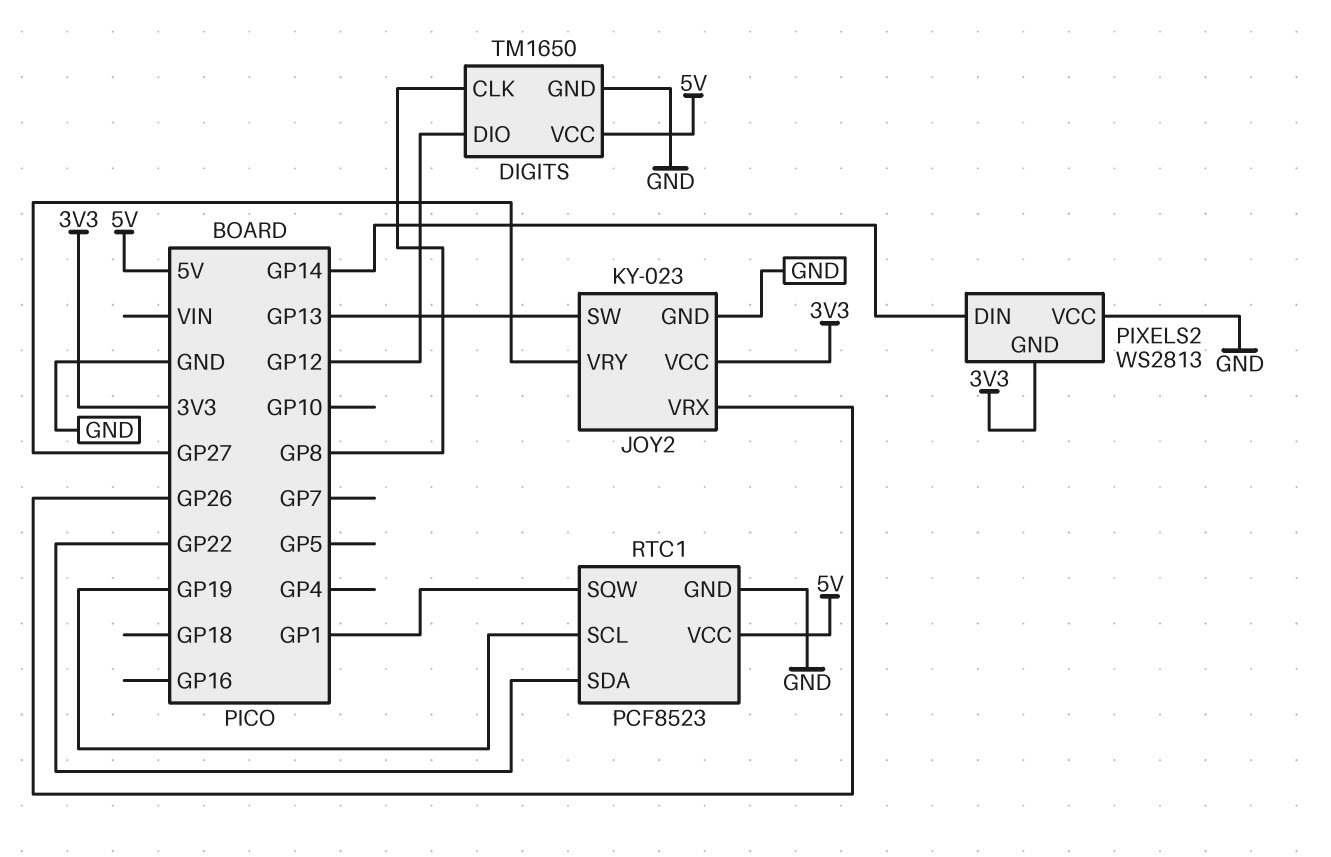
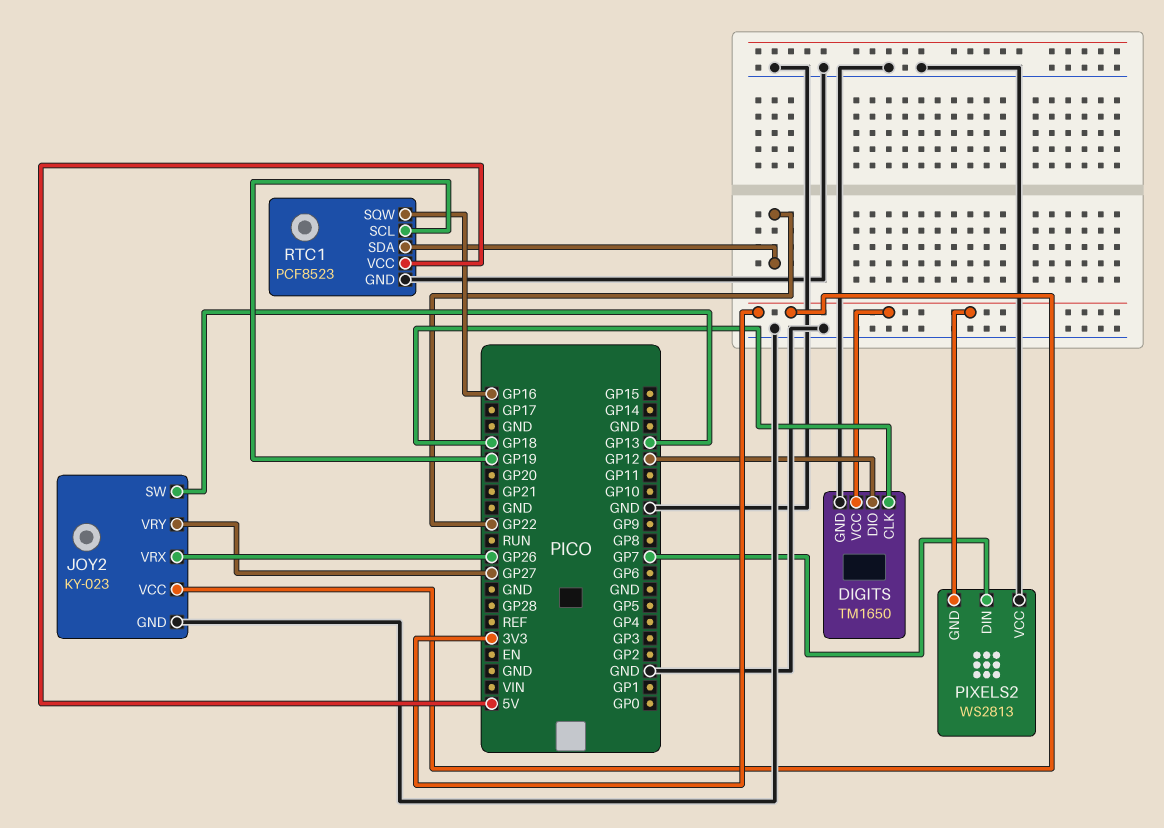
DIGITS pin CLK: GP8 -> GP18
DIGITS pin VCC: 5V -> 3V3
PIXELS2 pin DIN: GP14 -> GP7
RTC1 pin SQW: GP1 -> GP16

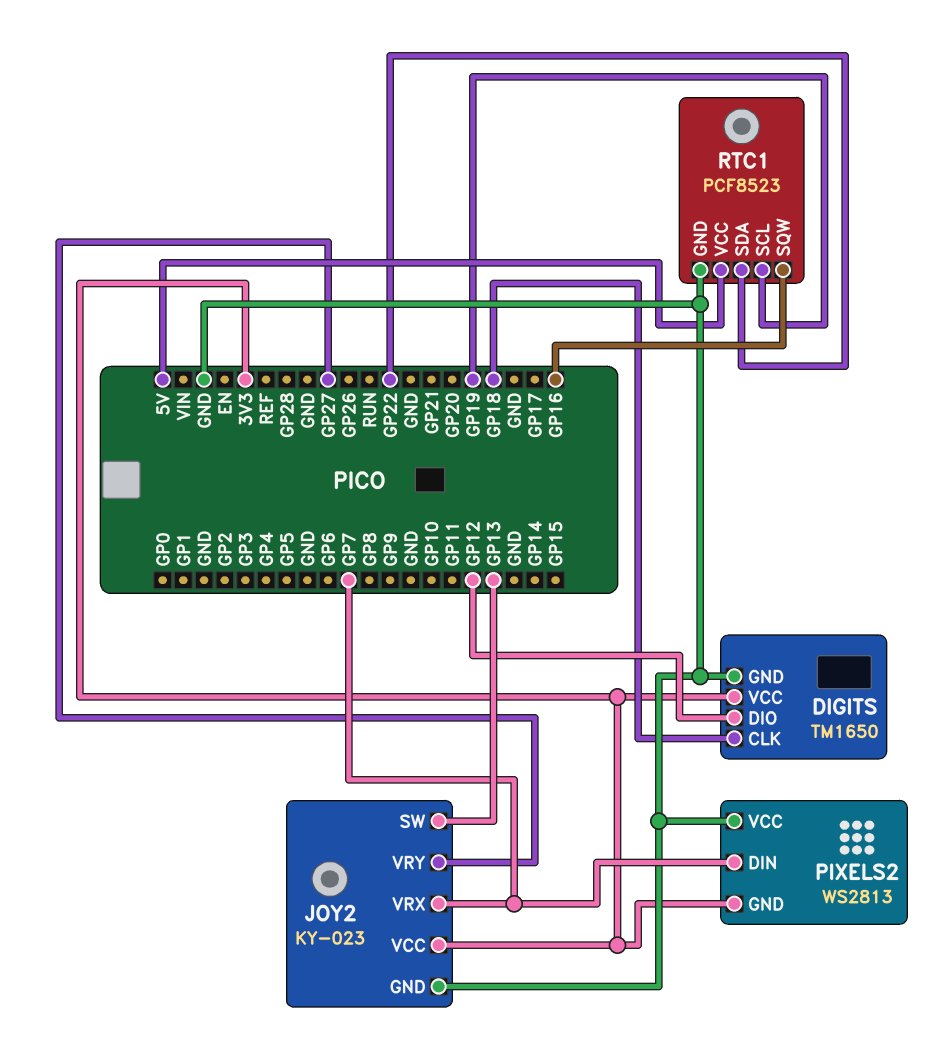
JOY2 pin VRX: GP26 -> GP7

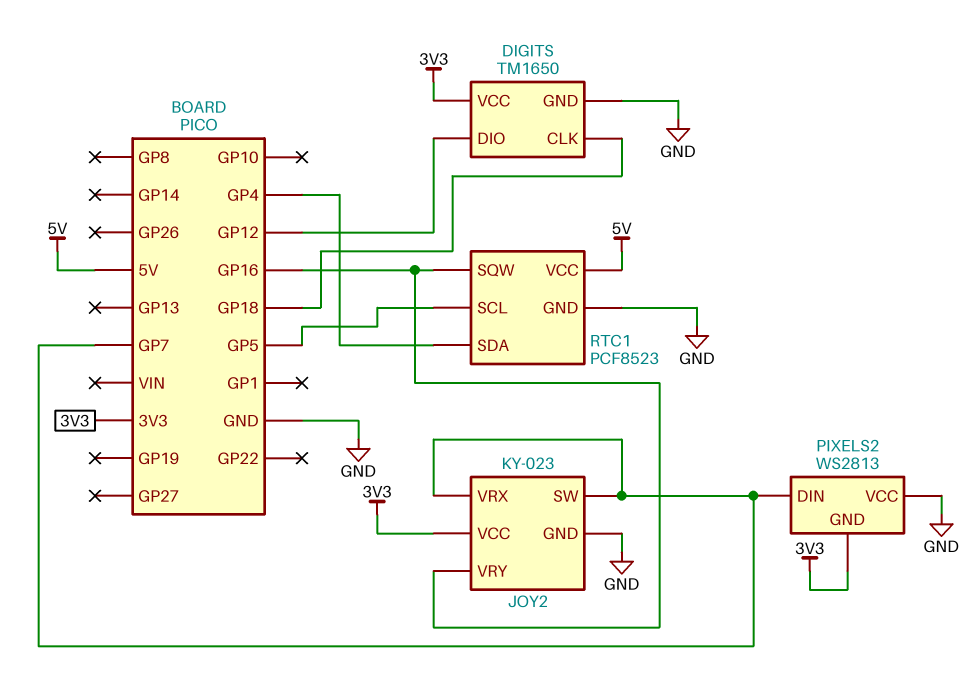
JOY2 pin SW: GP13 -> GP7
JOY2 pin VRY: GP27 -> GP16
RTC1 pin SCL: GP19 -> GP5
RTC1 pin SDA: GP22 -> GP4

